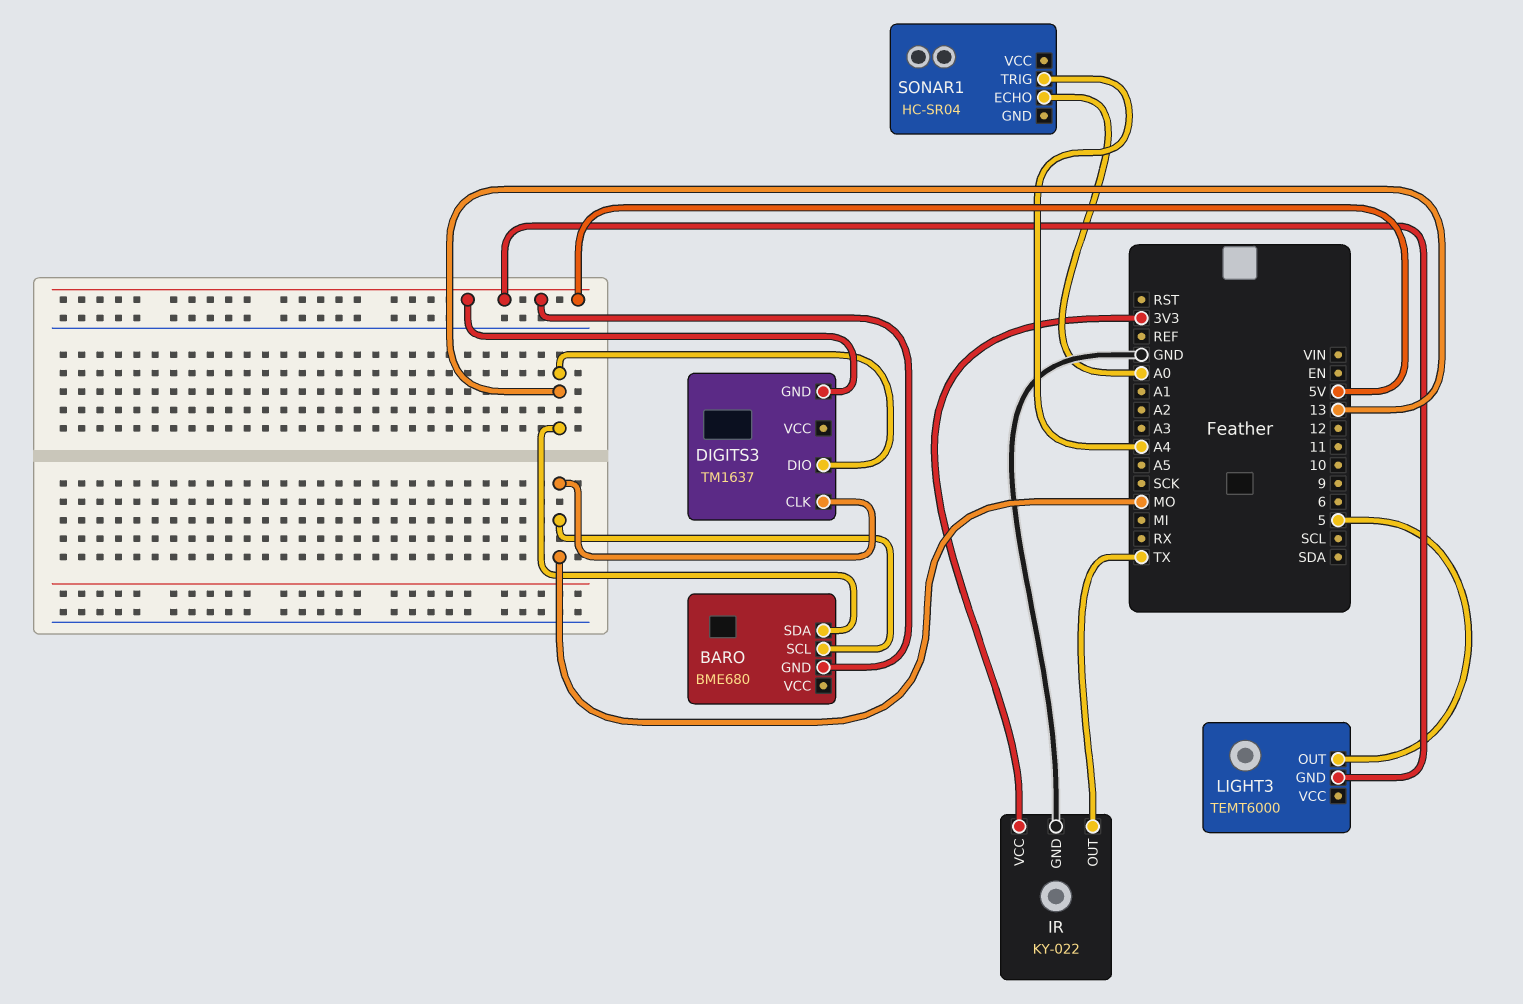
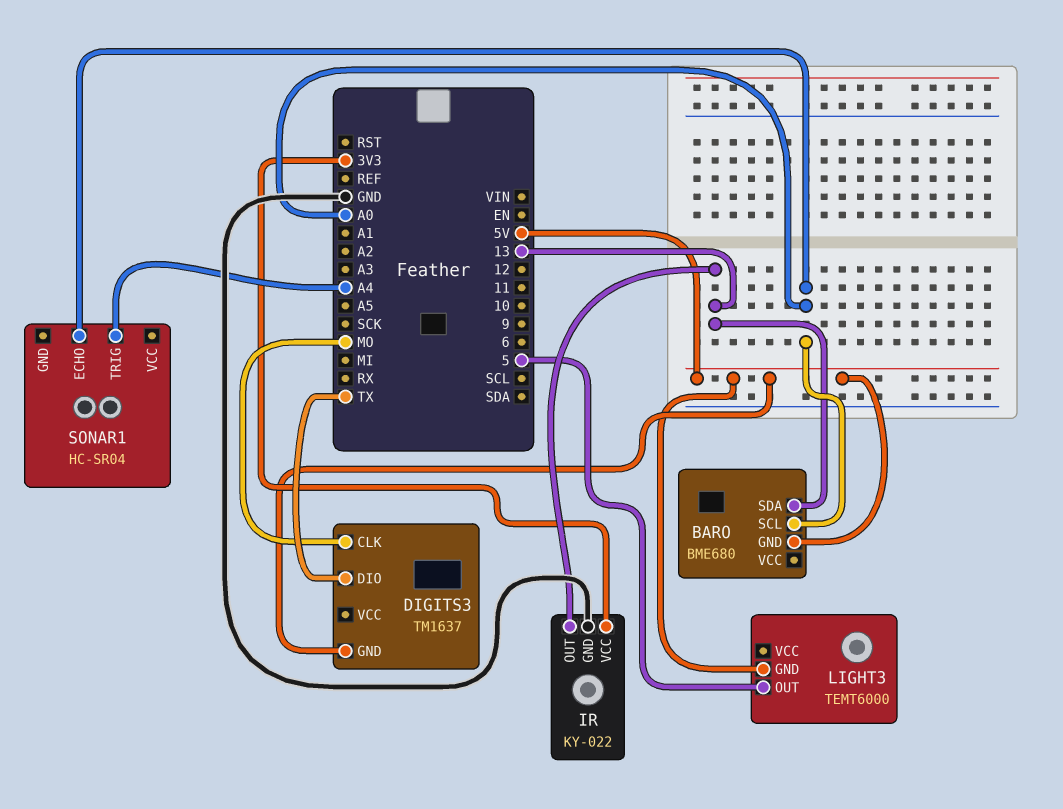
BARO pin SCL: MO -> A0
DIGITS3 pin DIO: 13 -> TX
IR pin OUT: TX -> 13

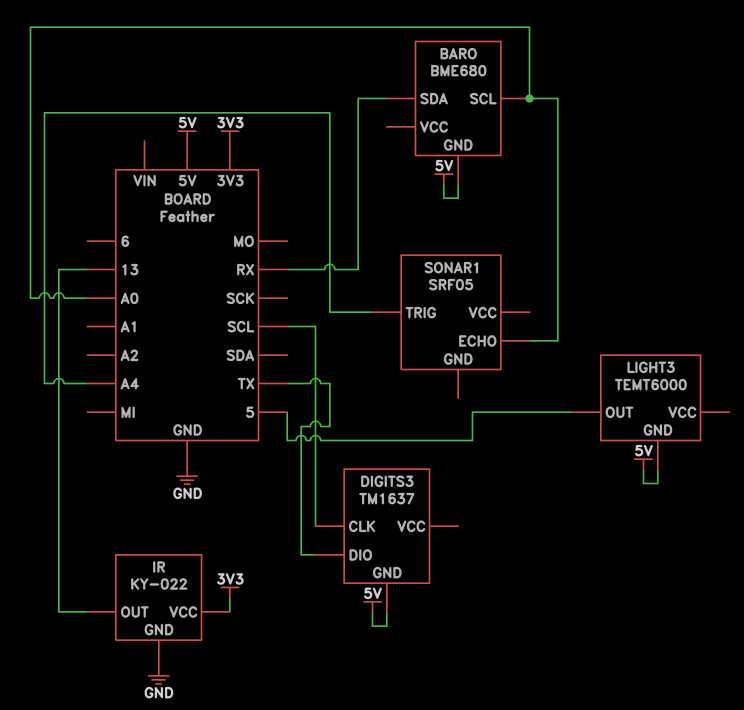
BARO pin SDA: 13 -> RX
DIGITS3 pin CLK: MO -> SCL
SONAR1: HC-SR04 -> SRF05

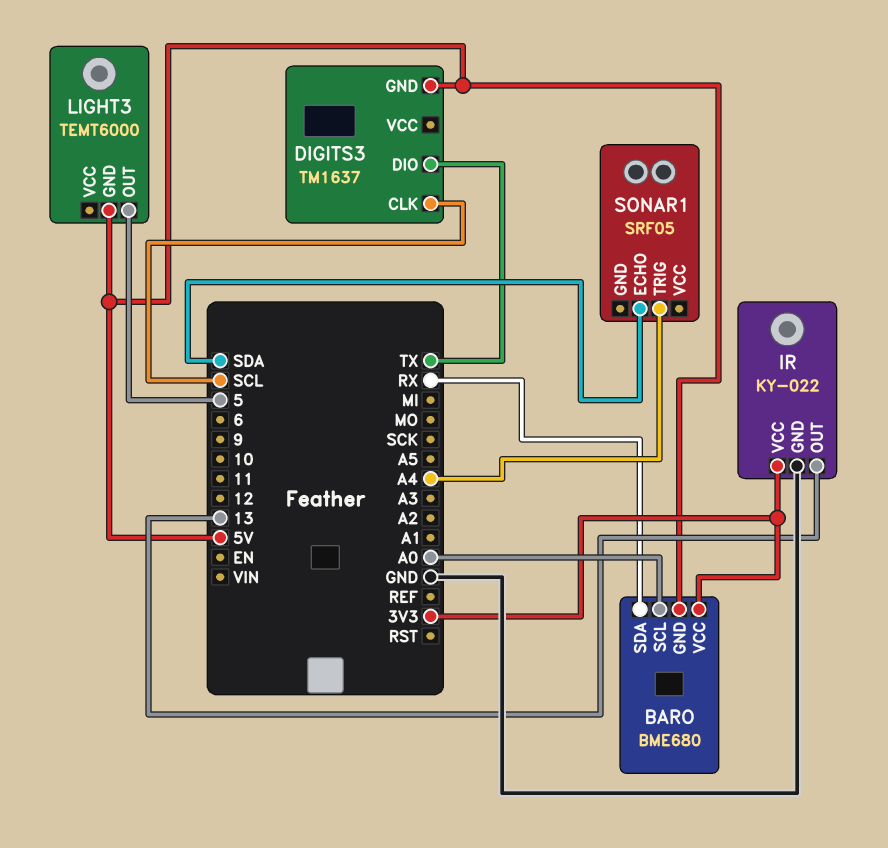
BARO pin VCC: none -> 3V3
SONAR1 pin ECHO: A0 -> SDA

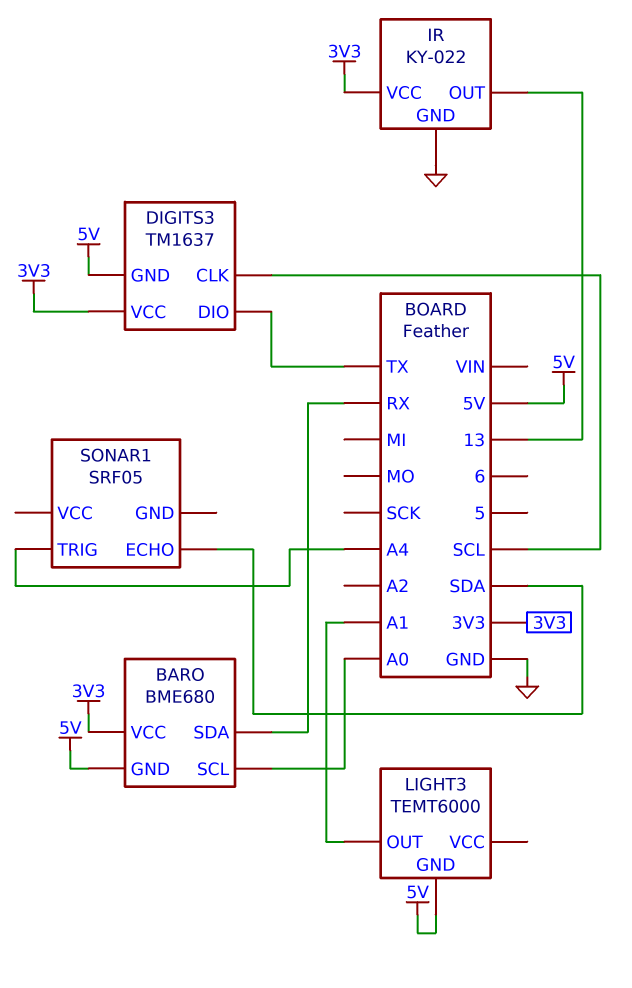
DIGITS3 pin VCC: none -> 3V3
LIGHT3 pin OUT: 5 -> A1

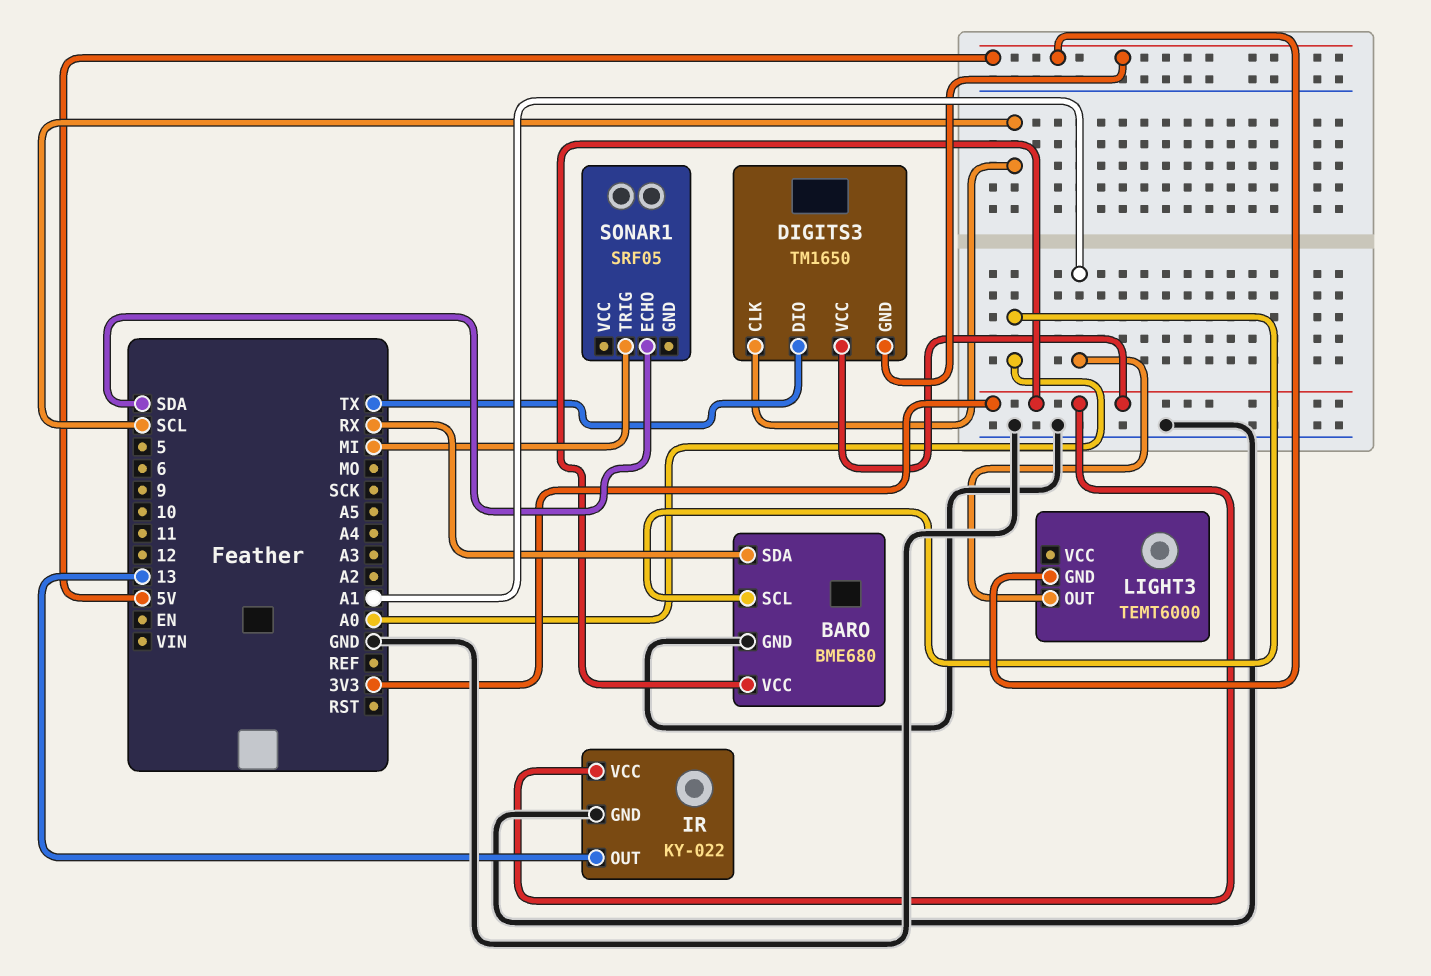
BARO pin GND: 5V -> GND
DIGITS3: TM1637 -> TM1650
SONAR1 pin TRIG: A4 -> MI

